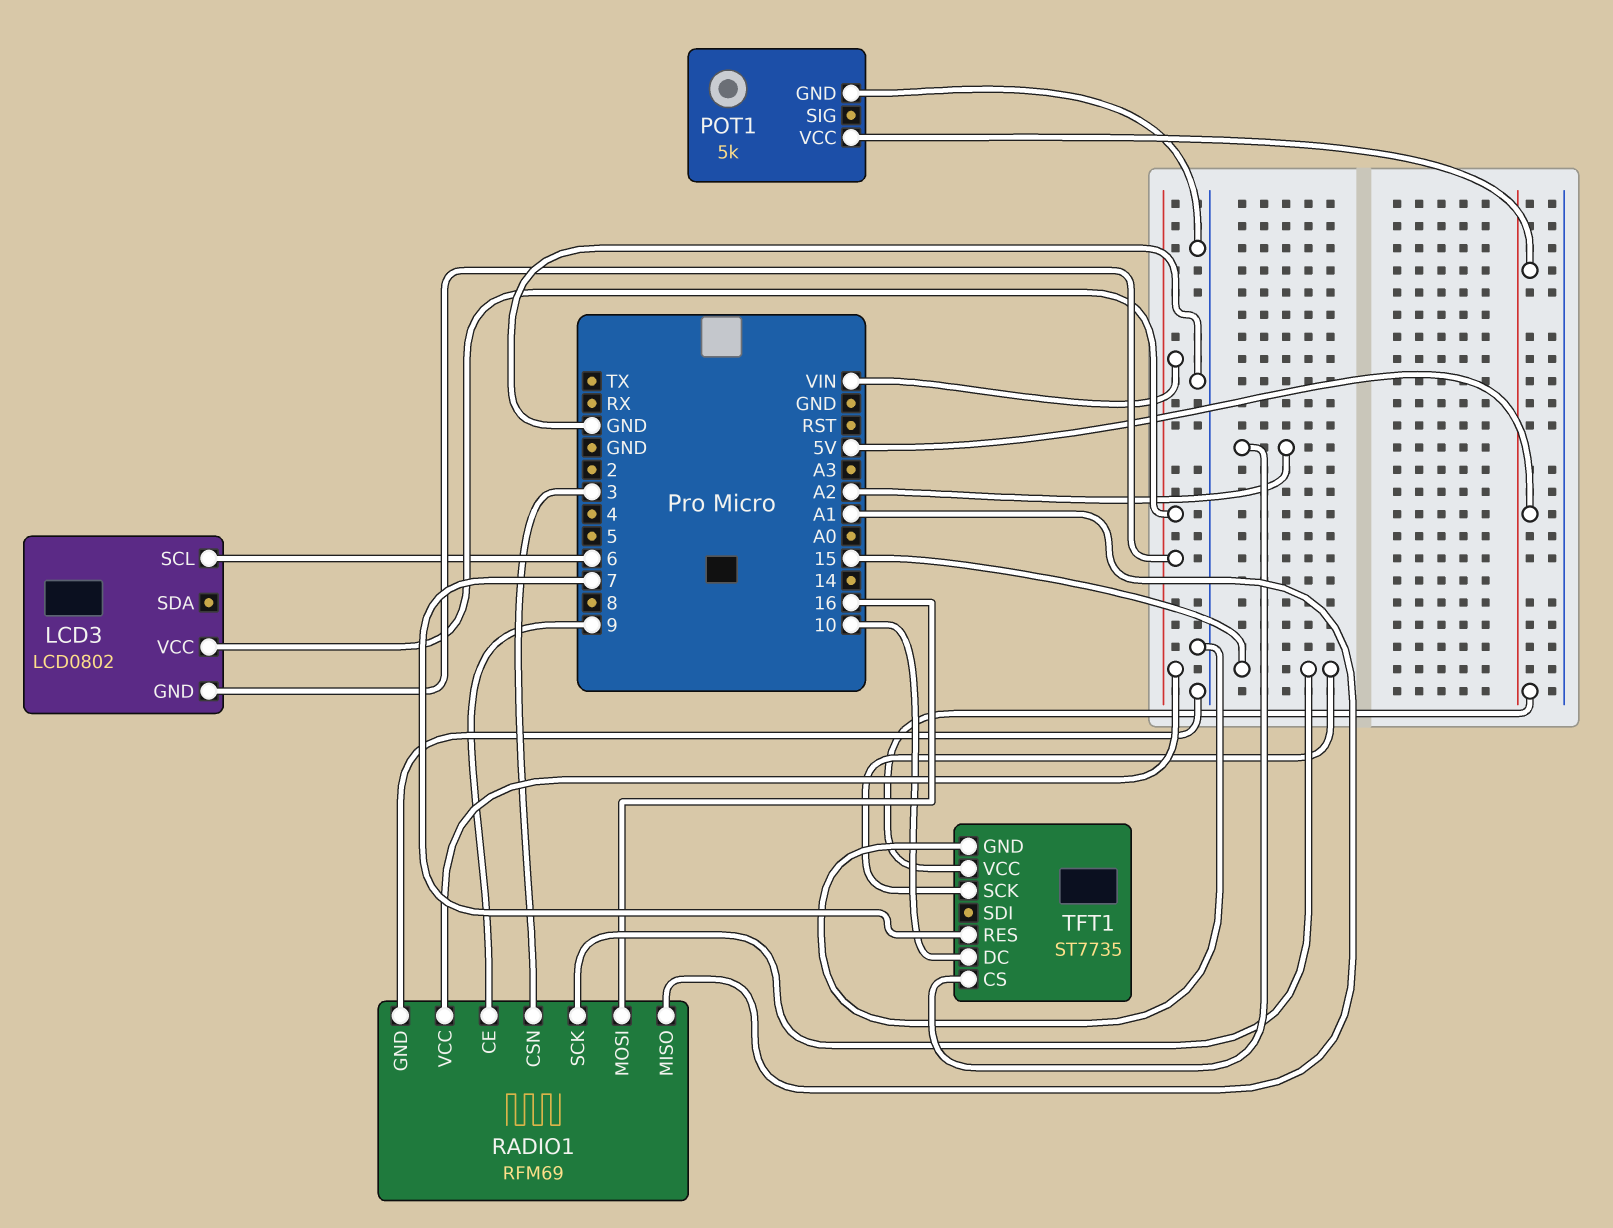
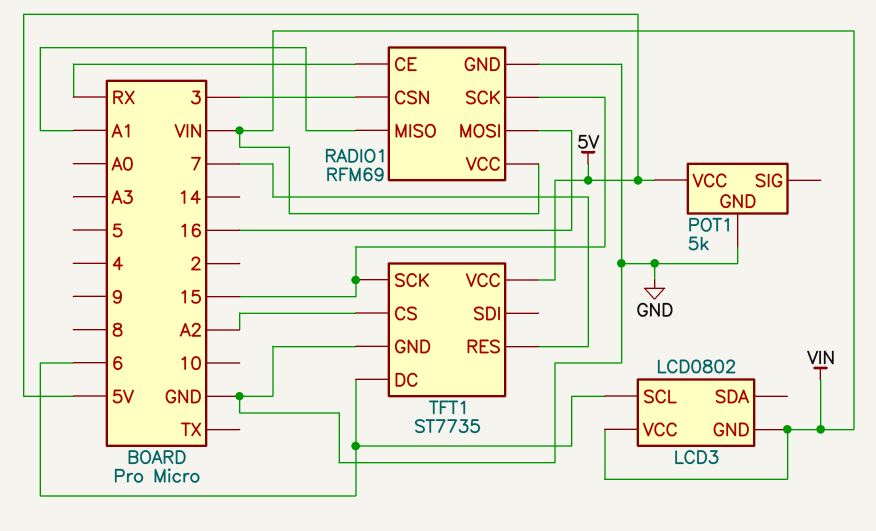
RADIO1 pin CE: 9 -> RX
TFT1 pin DC: 10 -> 6

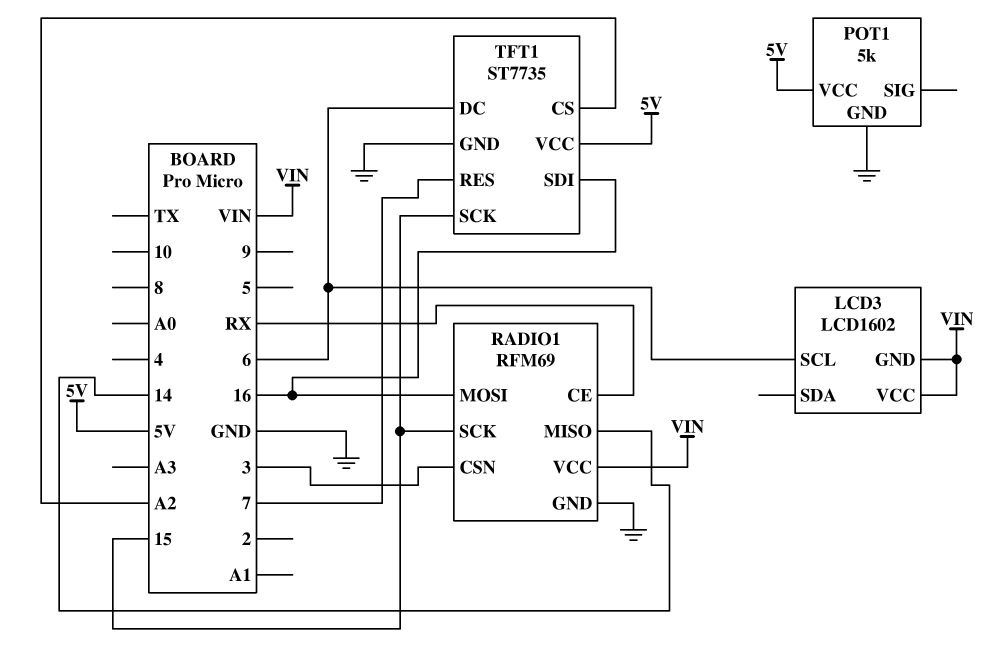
LCD3: LCD0802 -> LCD1602
RADIO1 pin MISO: A1 -> 14
TFT1 pin SDI: none -> 16

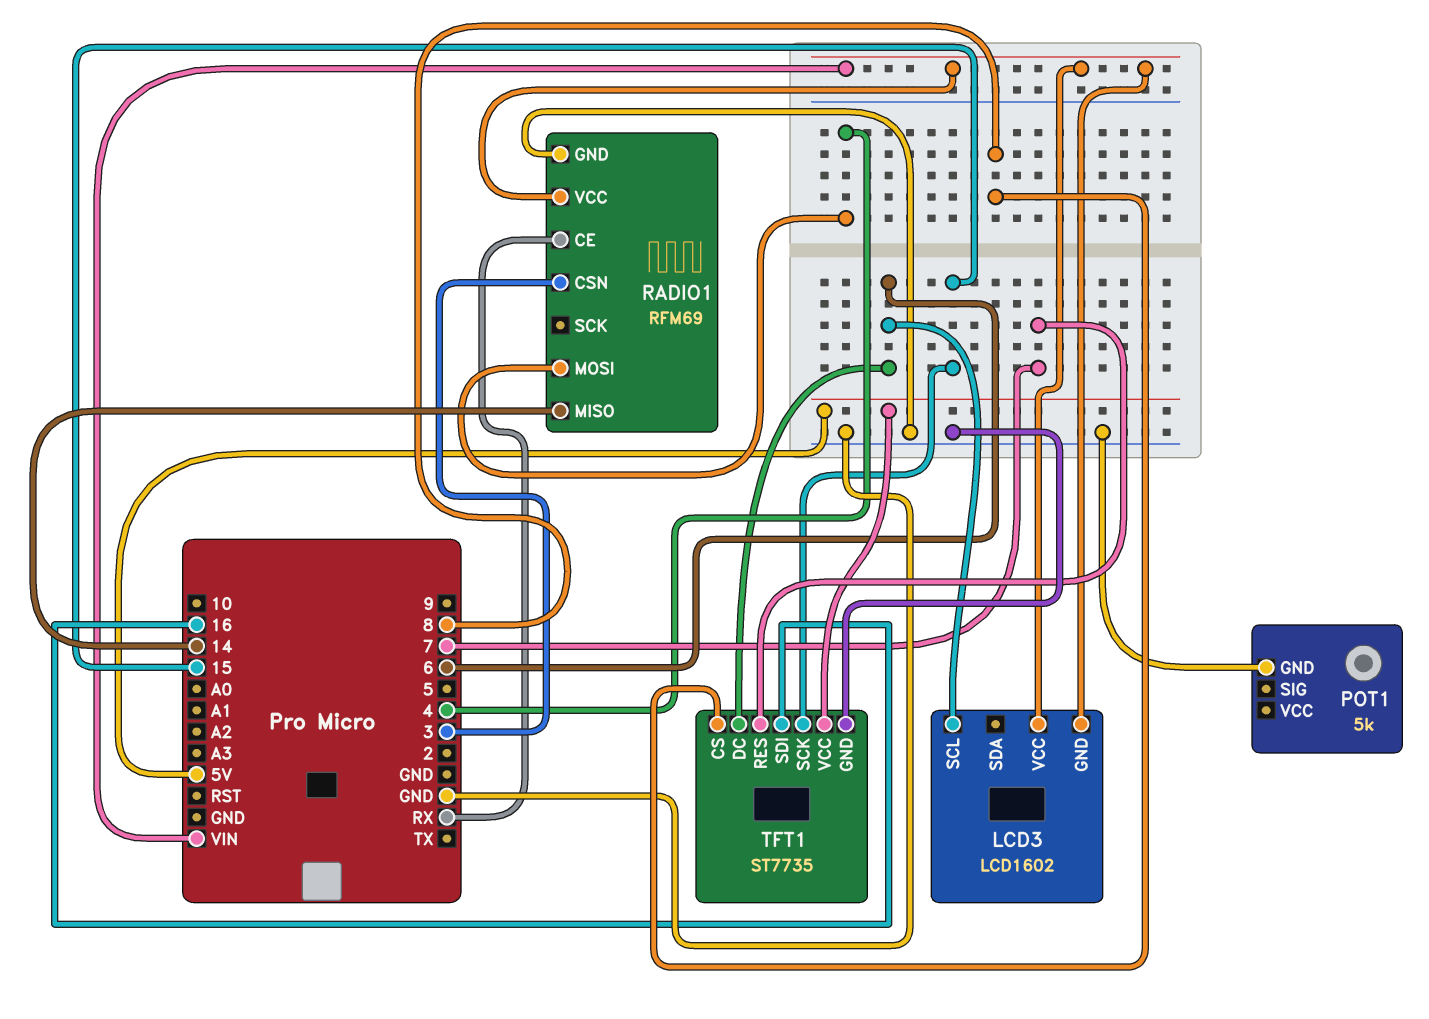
POT1 pin VCC: 5V -> none
RADIO1 pin MOSI: 16 -> 4
RADIO1 pin SCK: 15 -> none
TFT1 pin CS: A2 -> 8

